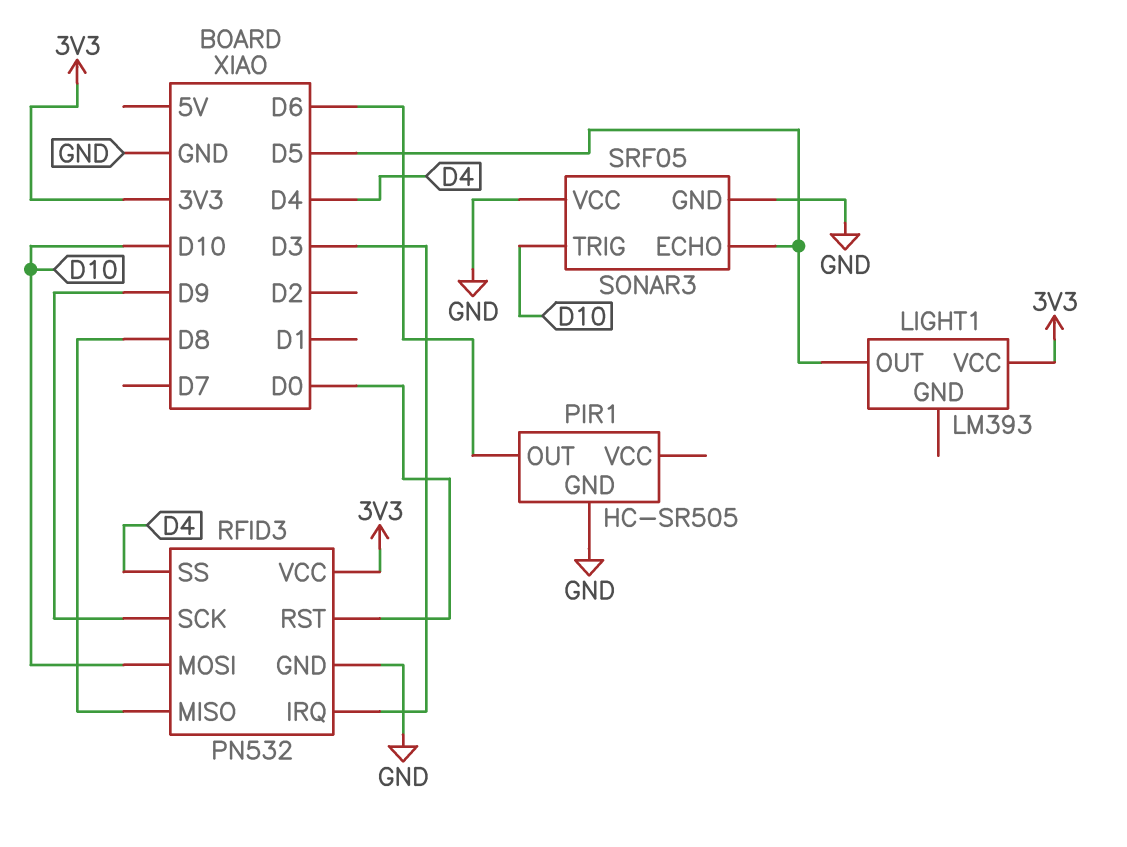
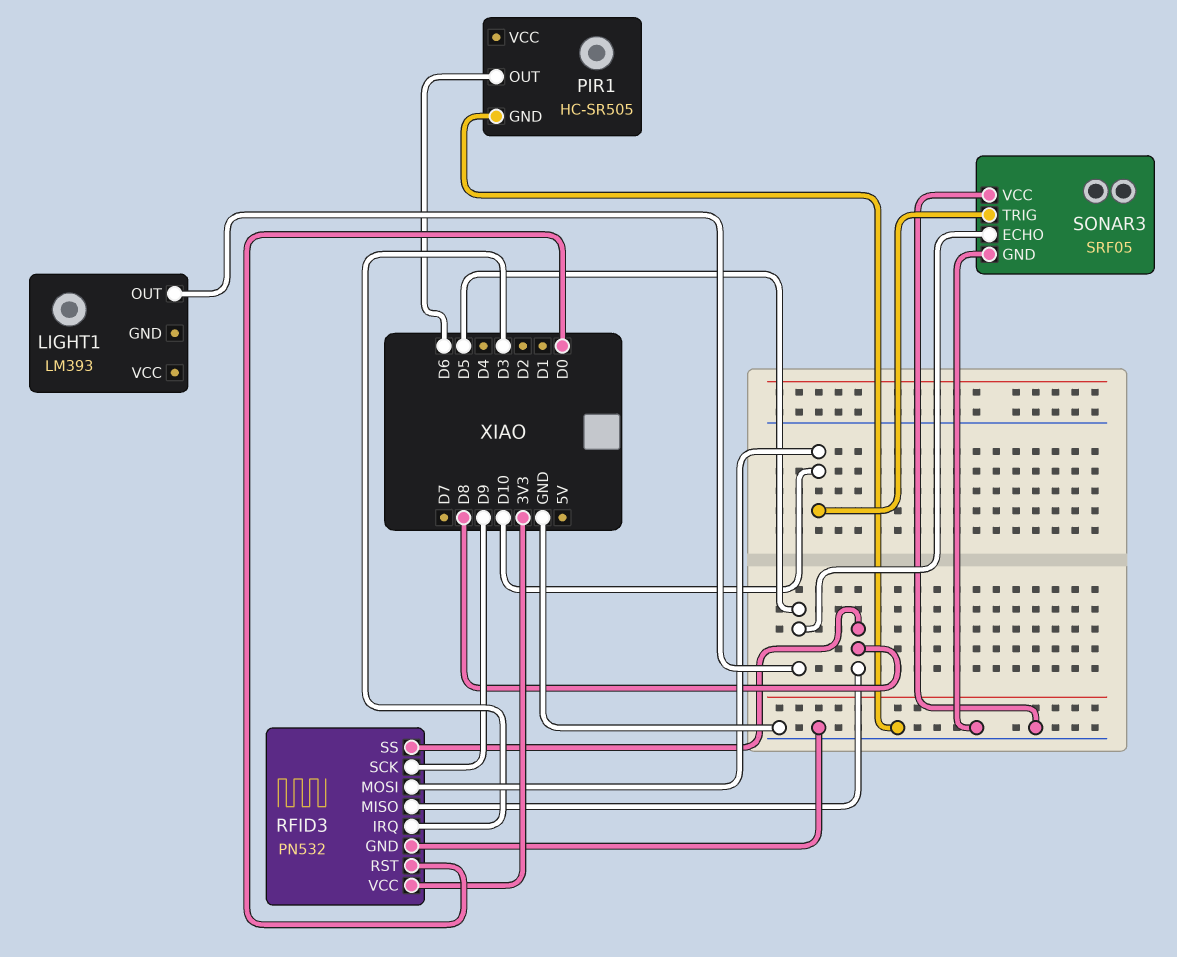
LIGHT1 pin VCC: 3V3 -> none
RFID3 pin SS: D4 -> D8

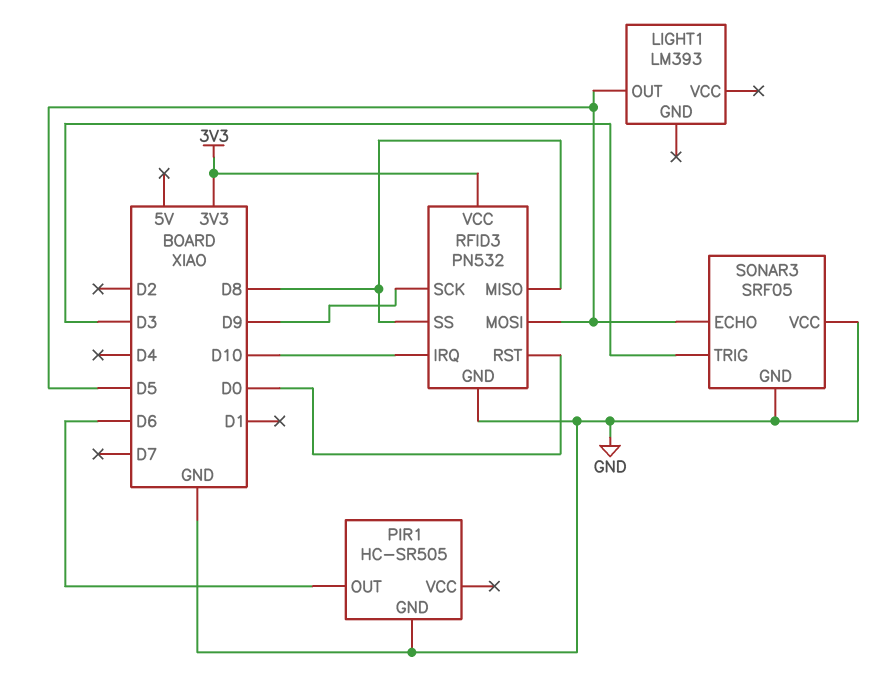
RFID3 pin IRQ: D3 -> D10
RFID3 pin MOSI: D10 -> D5
SONAR3 pin TRIG: D10 -> D3

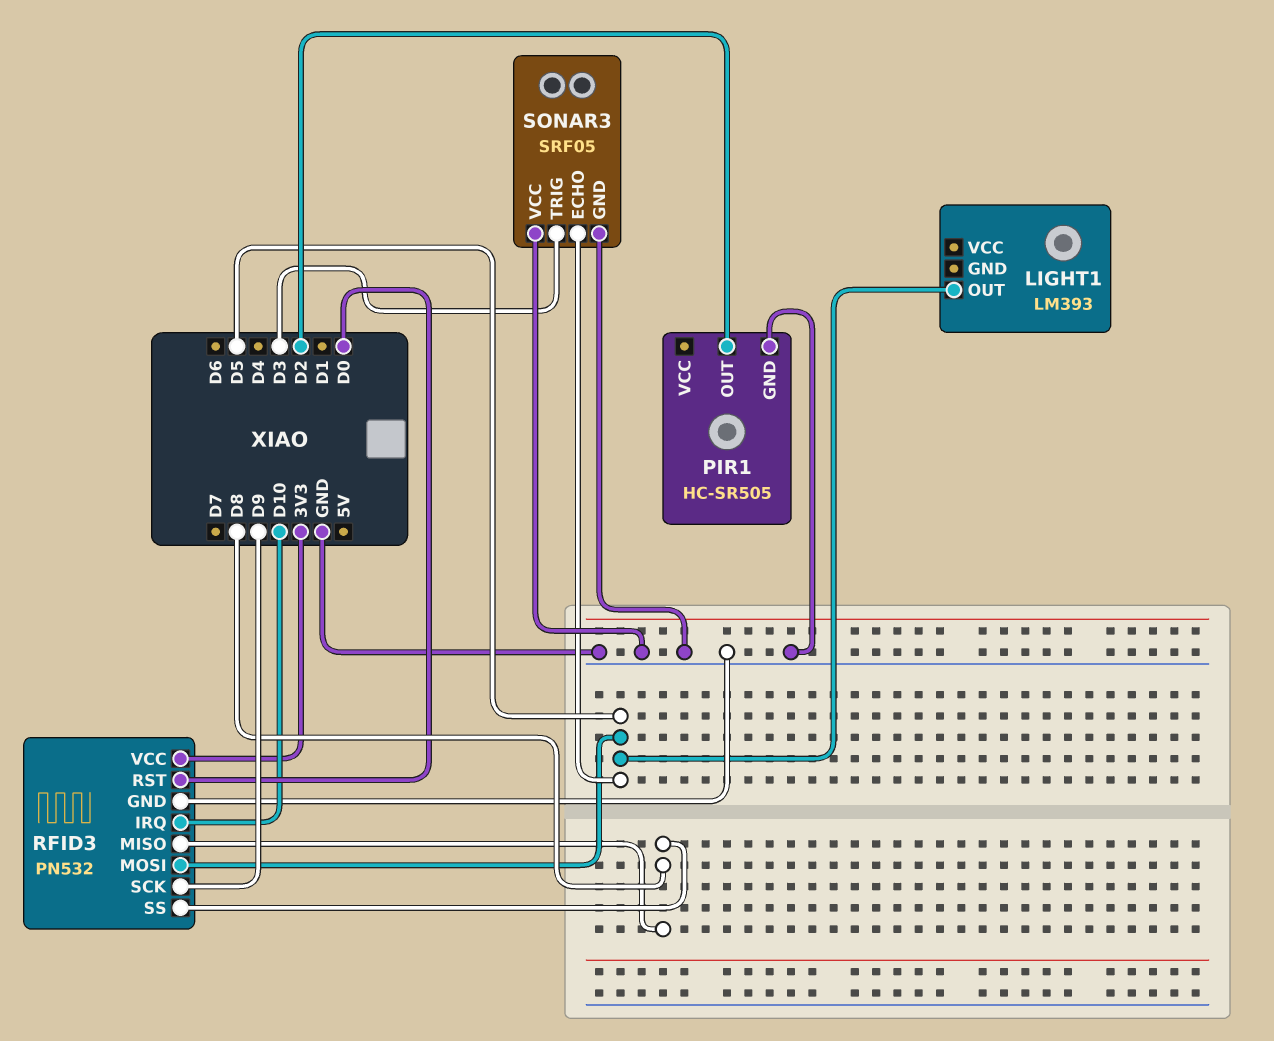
PIR1 pin OUT: D6 -> D2

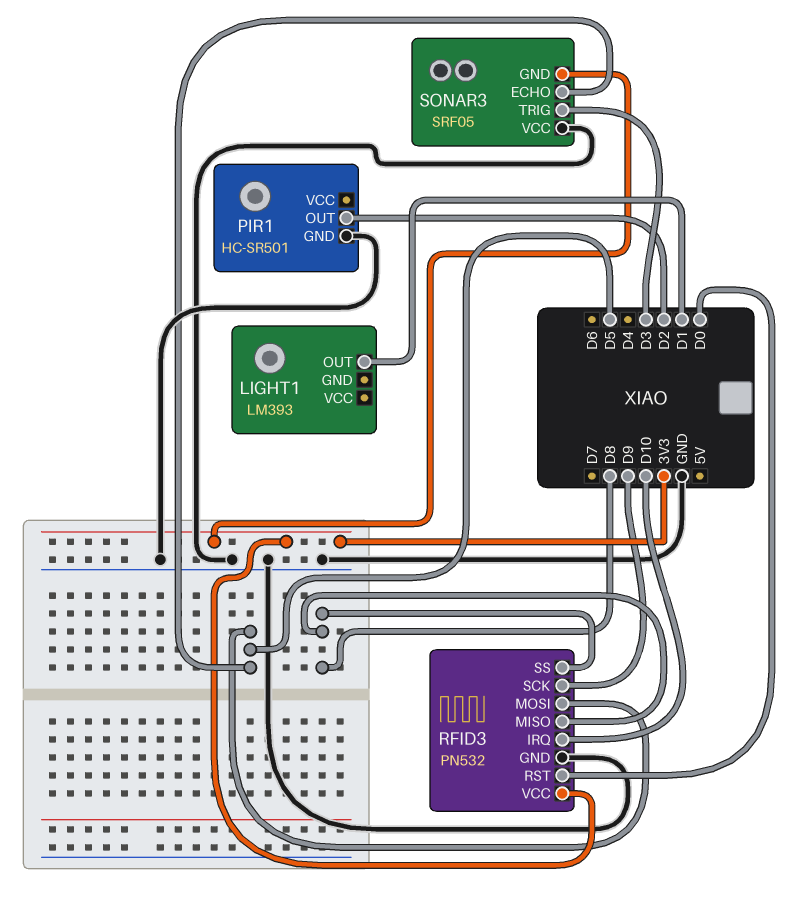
LIGHT1 pin OUT: D5 -> D1
PIR1: HC-SR505 -> HC-SR501
SONAR3 pin GND: GND -> 3V3

